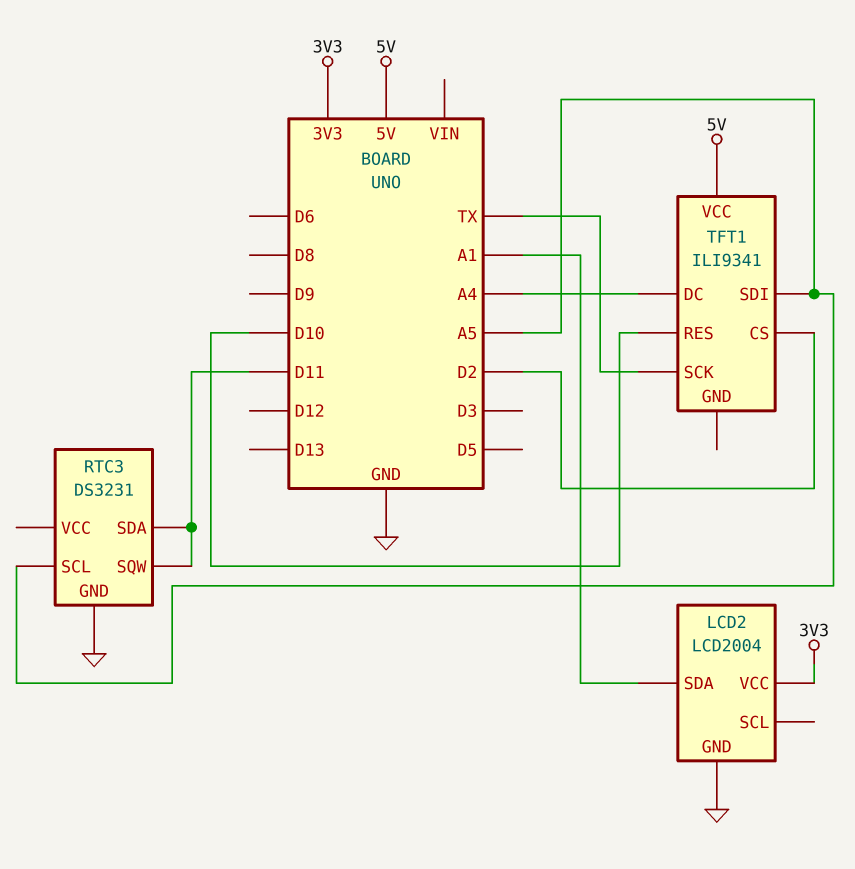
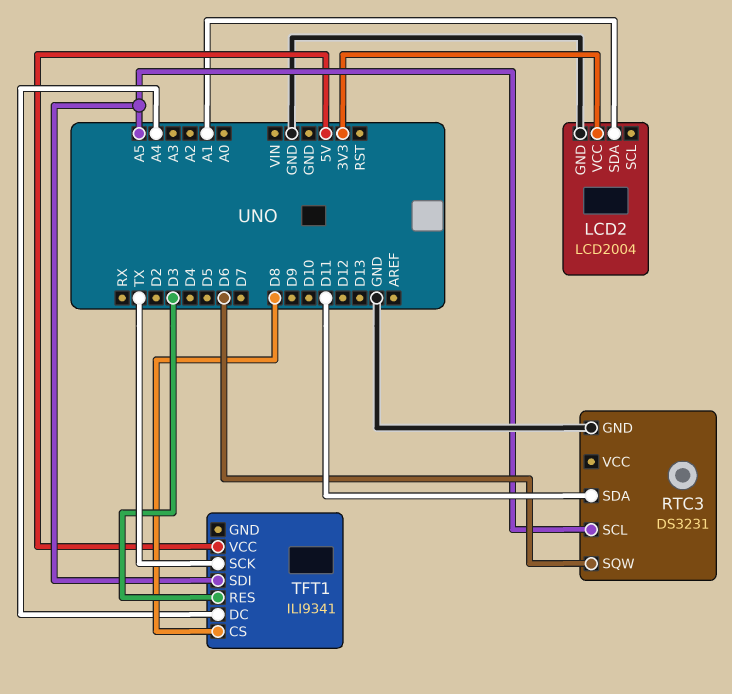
RTC3 pin SQW: D11 -> D6
TFT1 pin CS: D2 -> D8
TFT1 pin RES: D10 -> D3

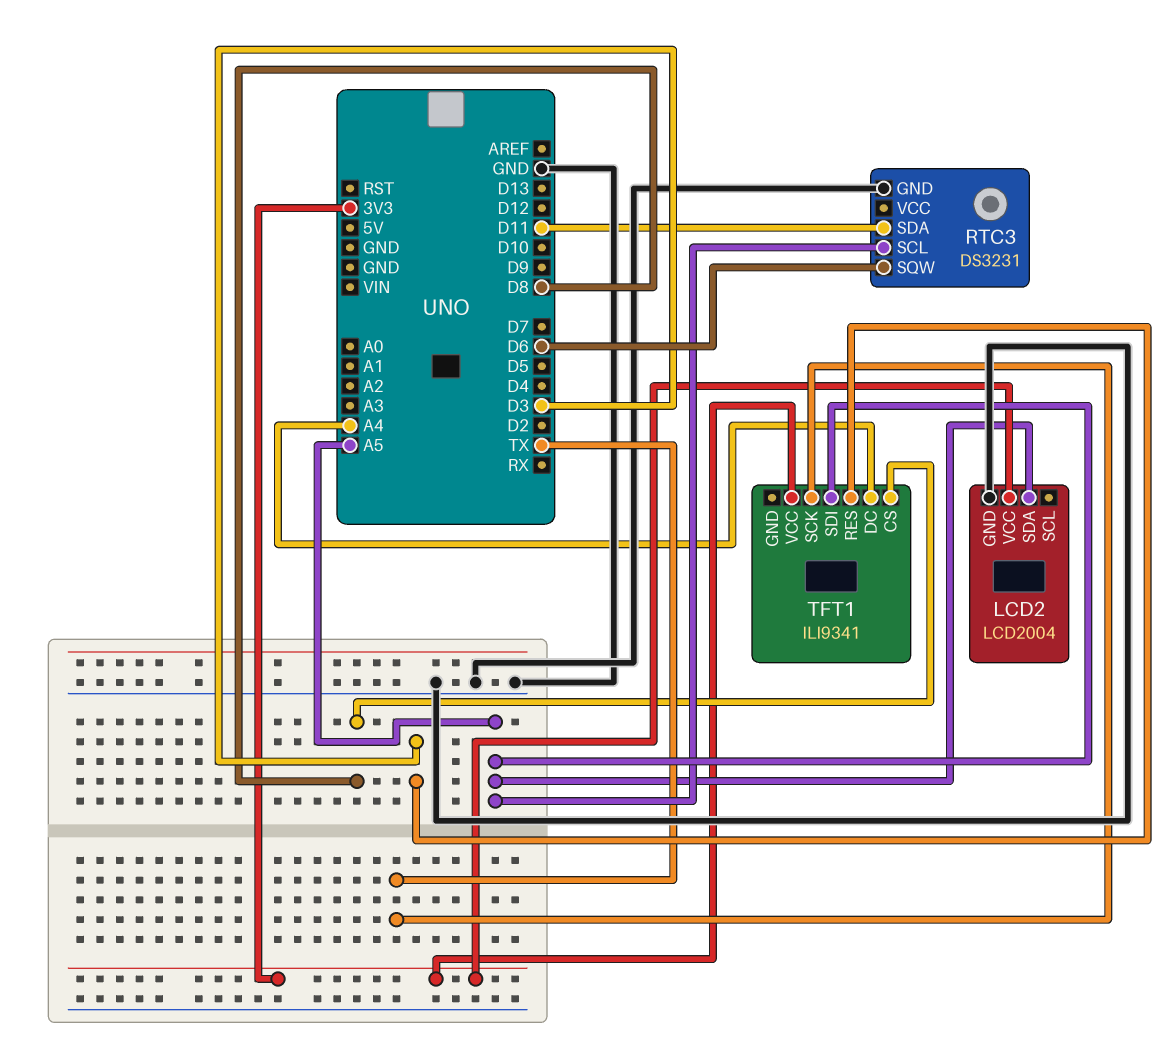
LCD2 pin SDA: A1 -> A5
TFT1 pin VCC: 5V -> 3V3

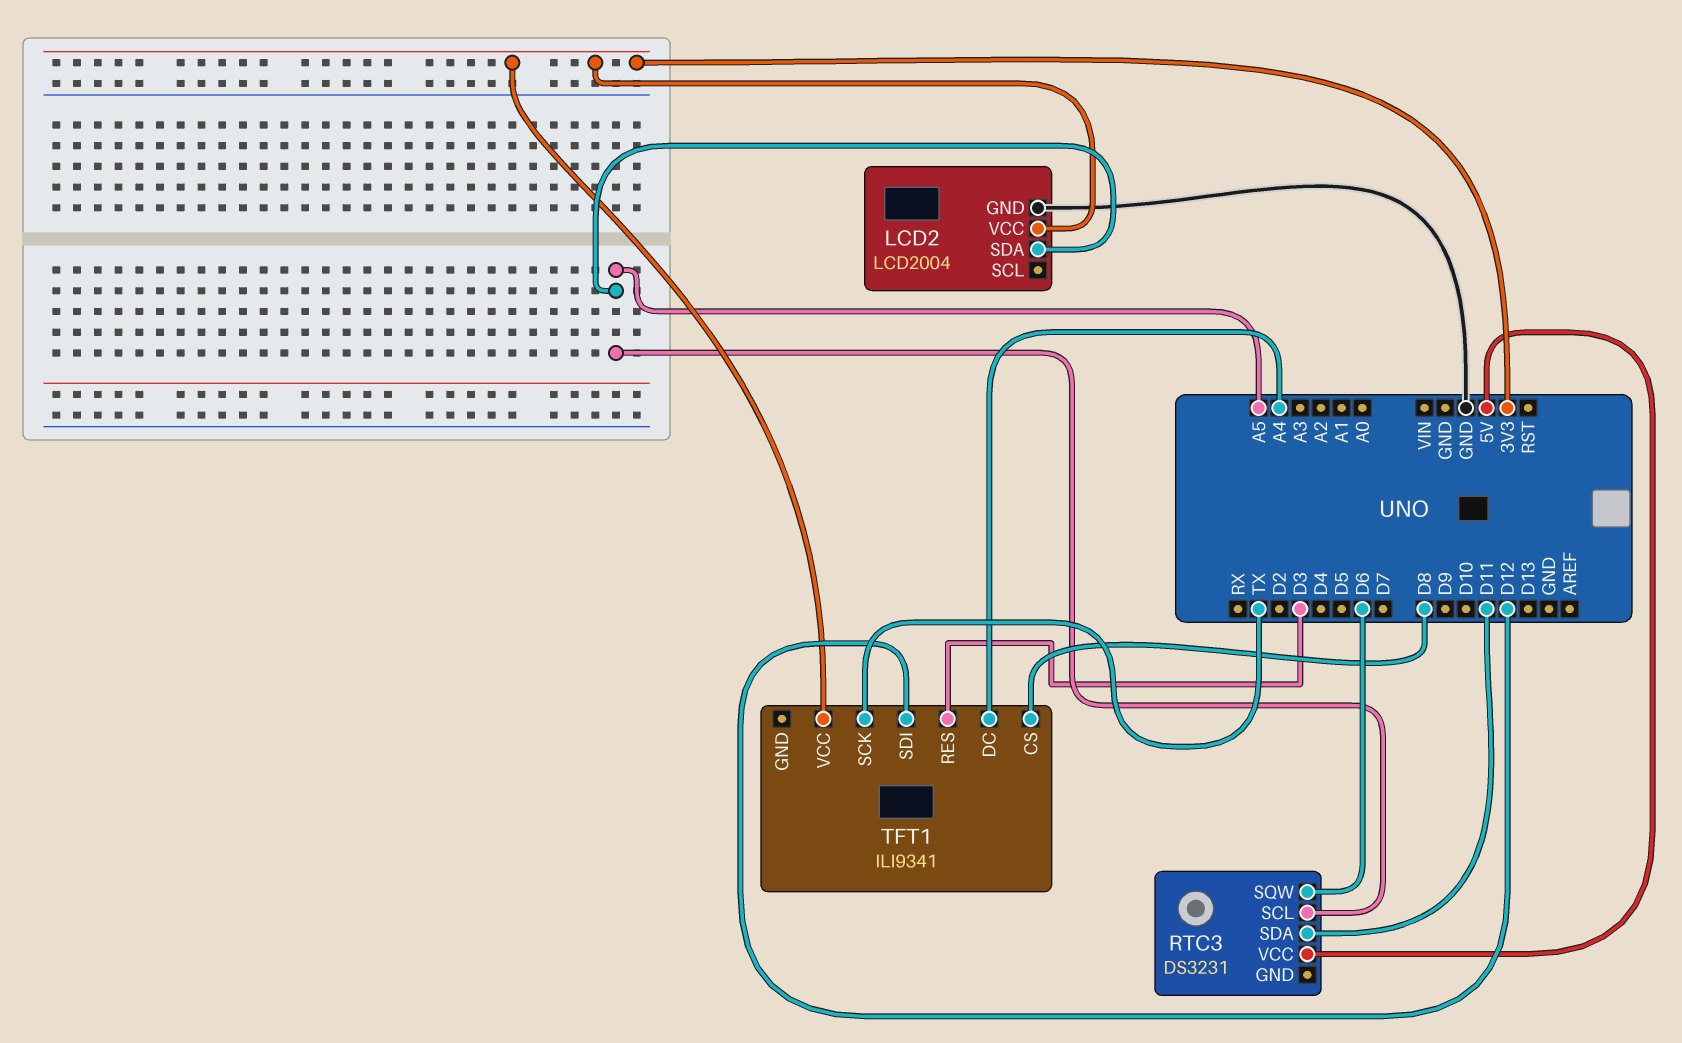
RTC3 pin GND: GND -> none
RTC3 pin VCC: none -> 5V
TFT1 pin SDI: A5 -> D12

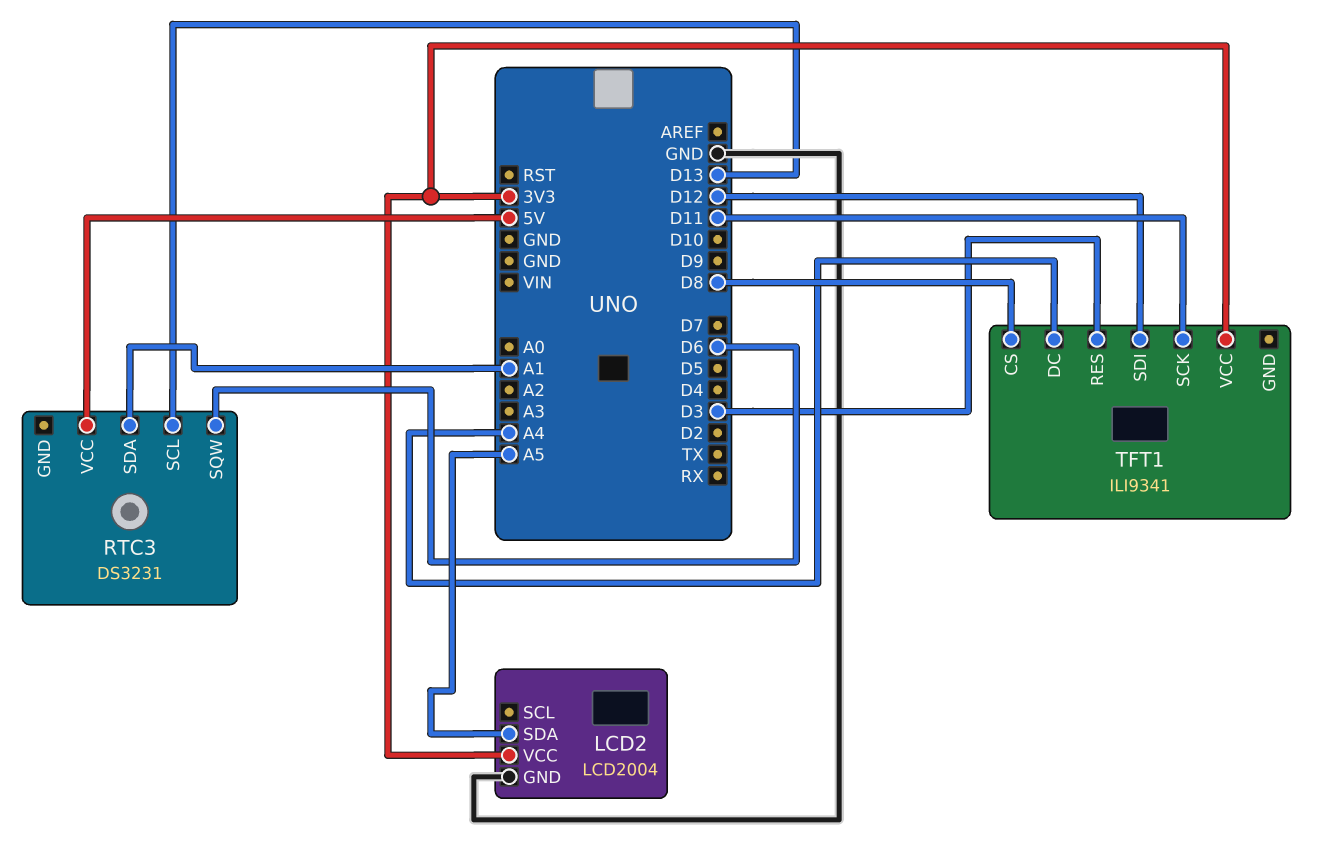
RTC3 pin SCL: A5 -> D13
RTC3 pin SDA: D11 -> A1
TFT1 pin SCK: TX -> D11

